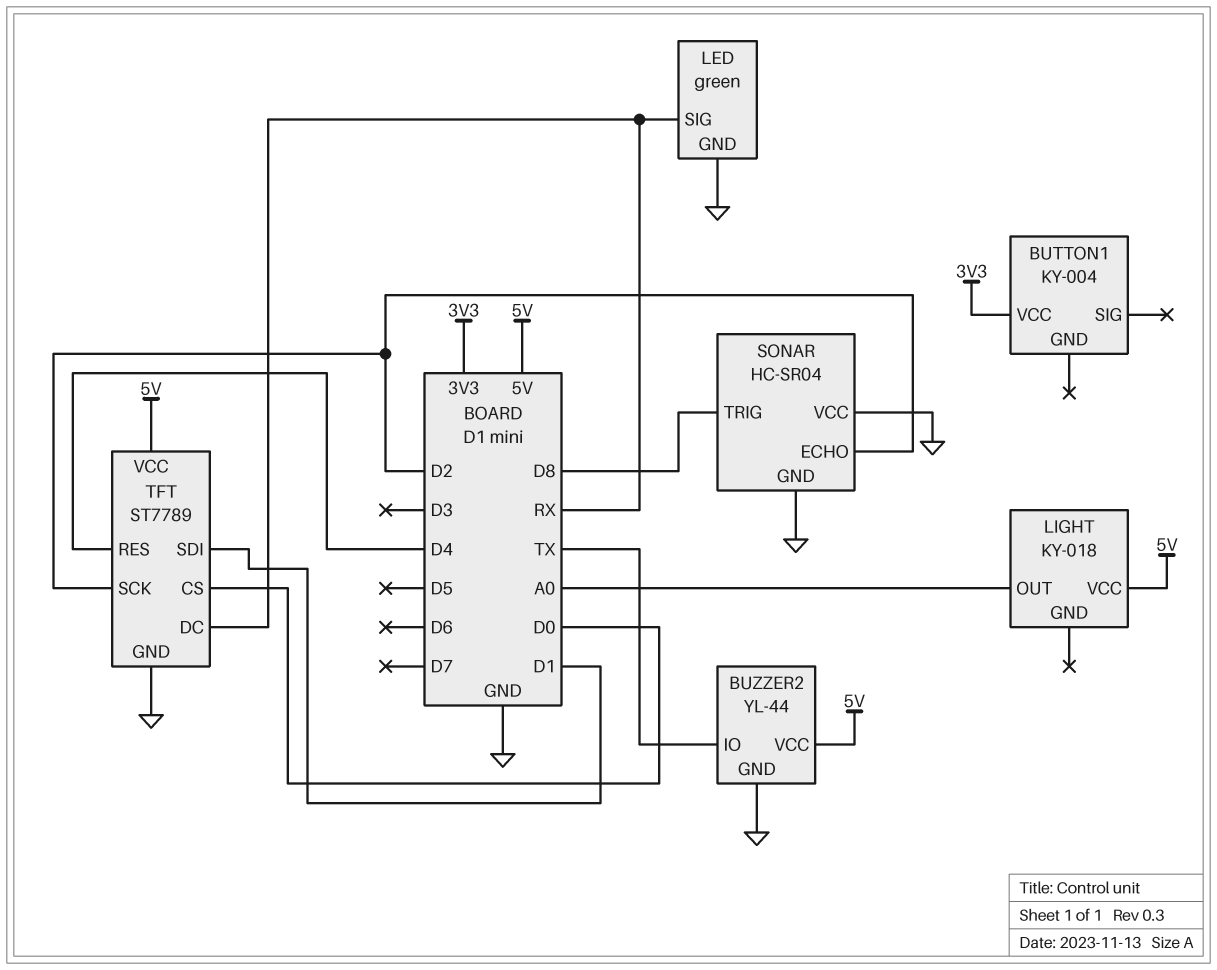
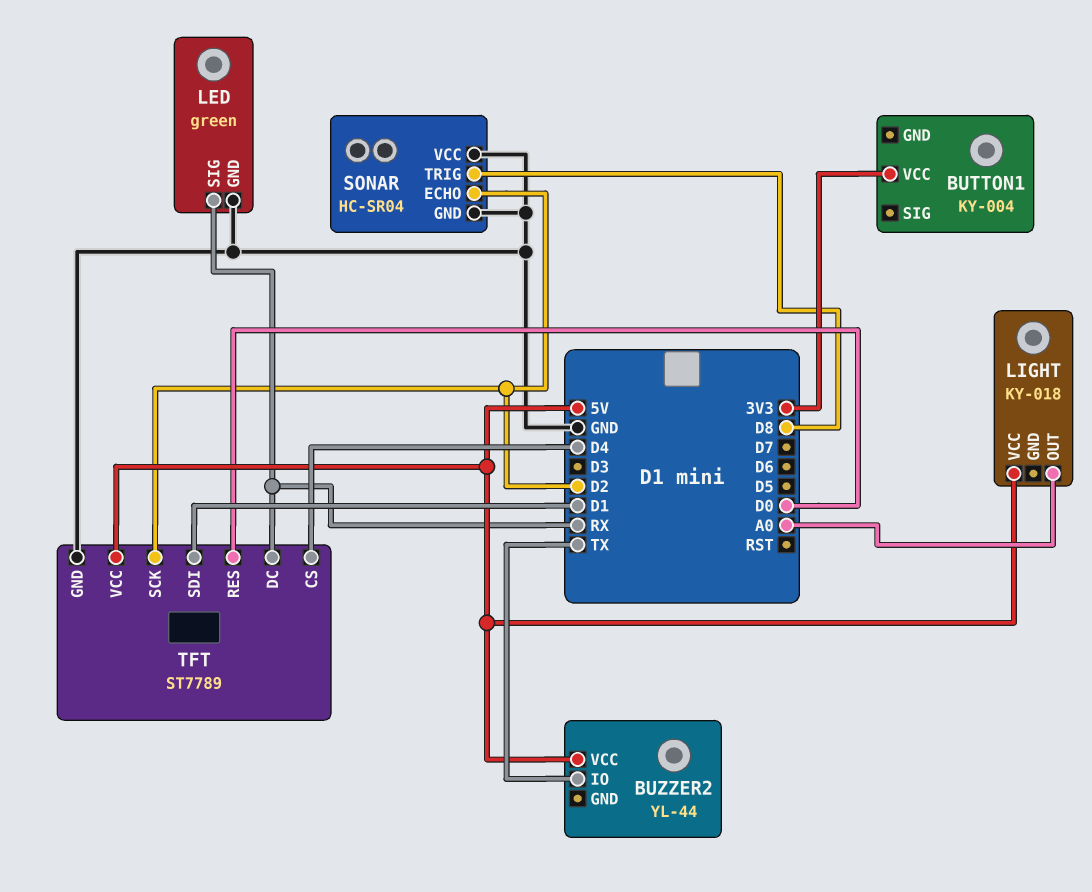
BUZZER2 pin GND: GND -> none
TFT pin CS: D0 -> D4
TFT pin RES: D4 -> D0

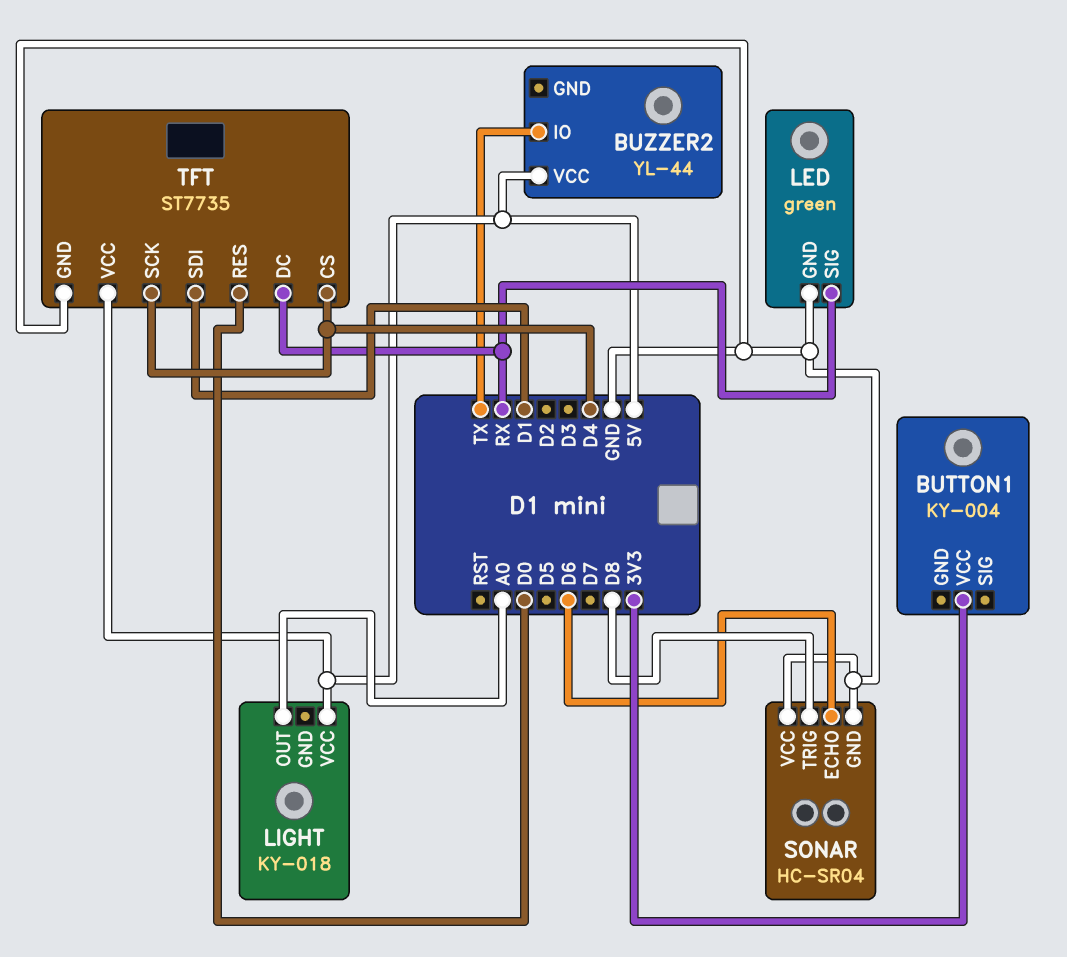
SONAR pin ECHO: D2 -> D6
TFT: ST7789 -> ST7735
TFT pin SCK: D2 -> D4

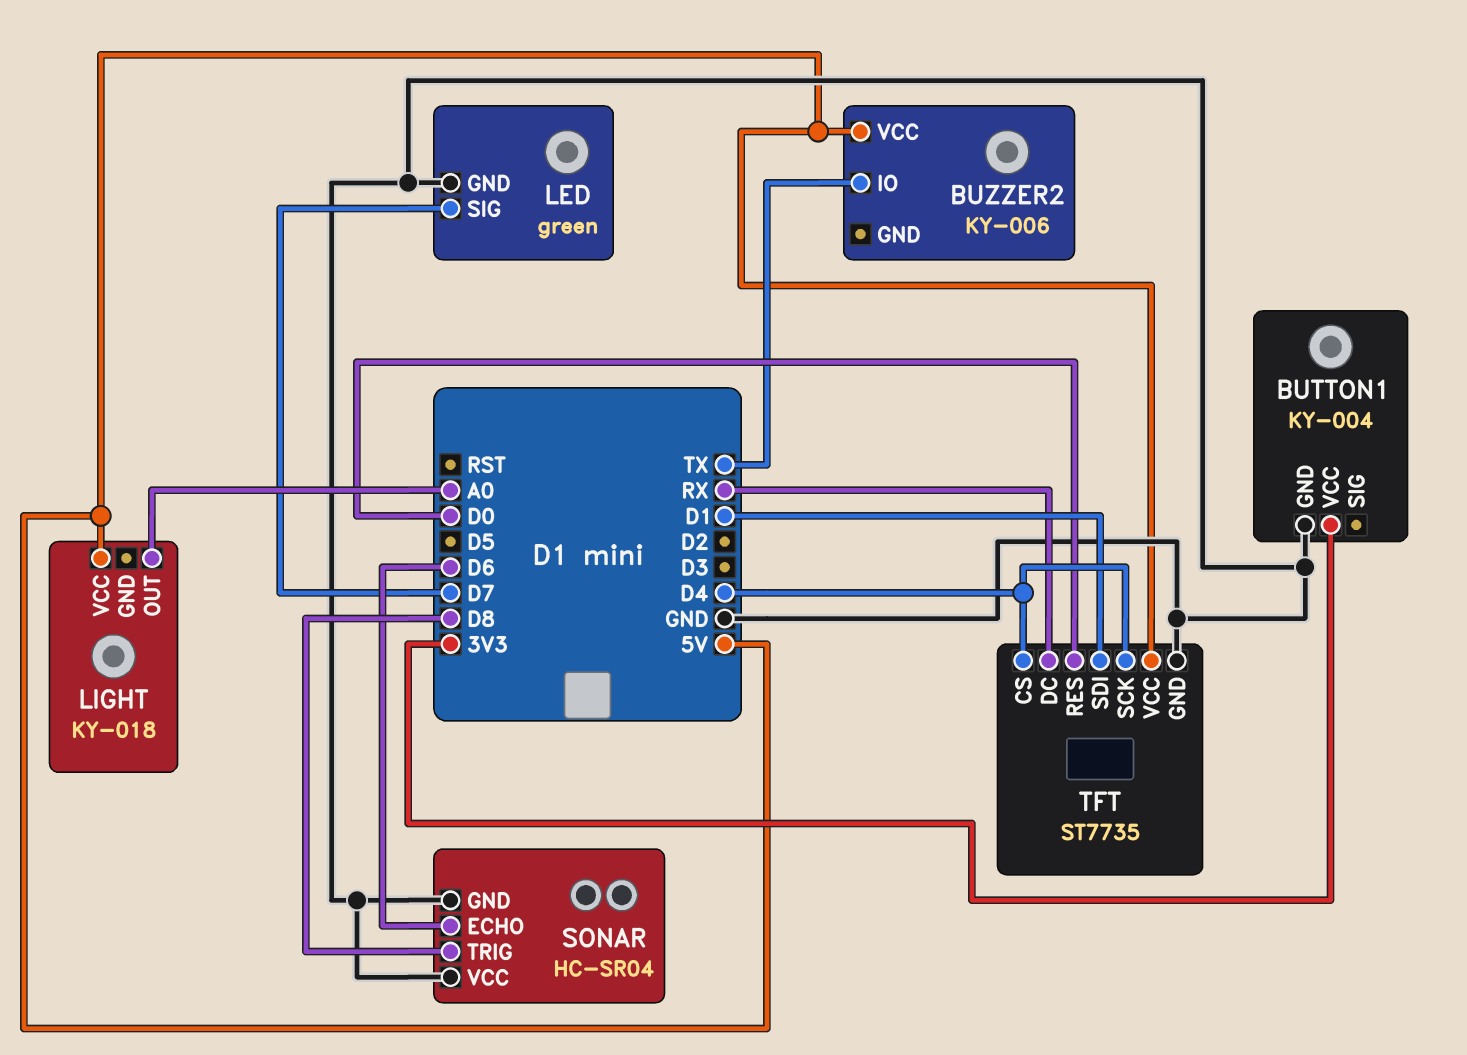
BUTTON1 pin GND: none -> GND
BUZZER2: YL-44 -> KY-006
LED pin SIG: RX -> D7

